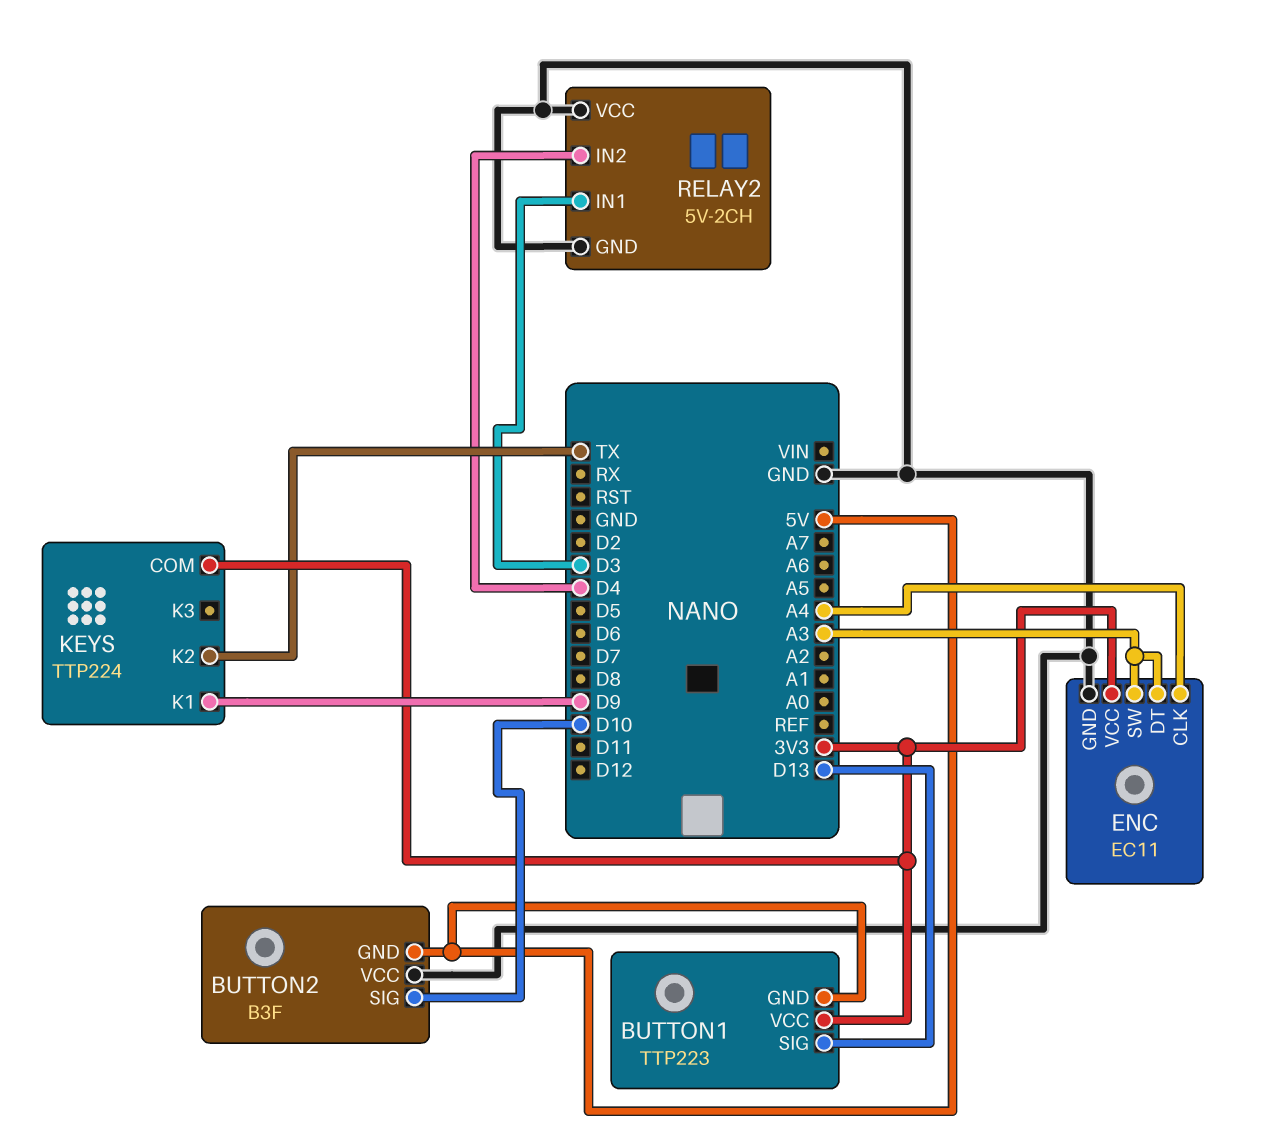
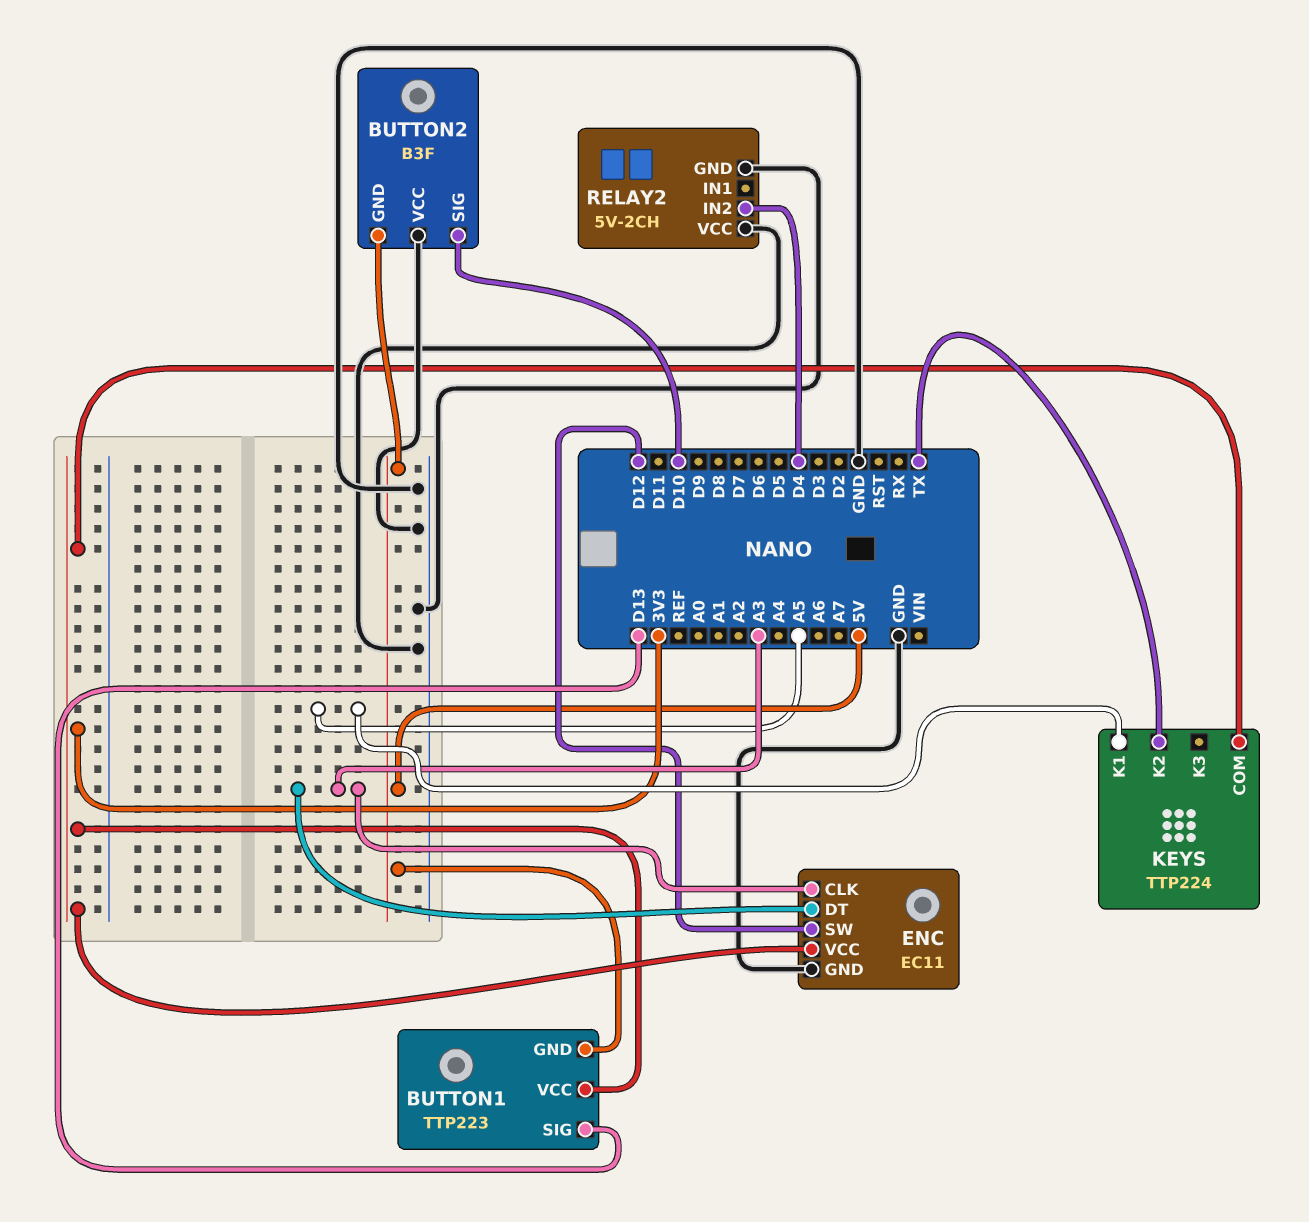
ENC pin CLK: A4 -> A3
ENC pin SW: A3 -> D12
KEYS pin K1: D9 -> A5
RELAY2 pin IN1: D3 -> none

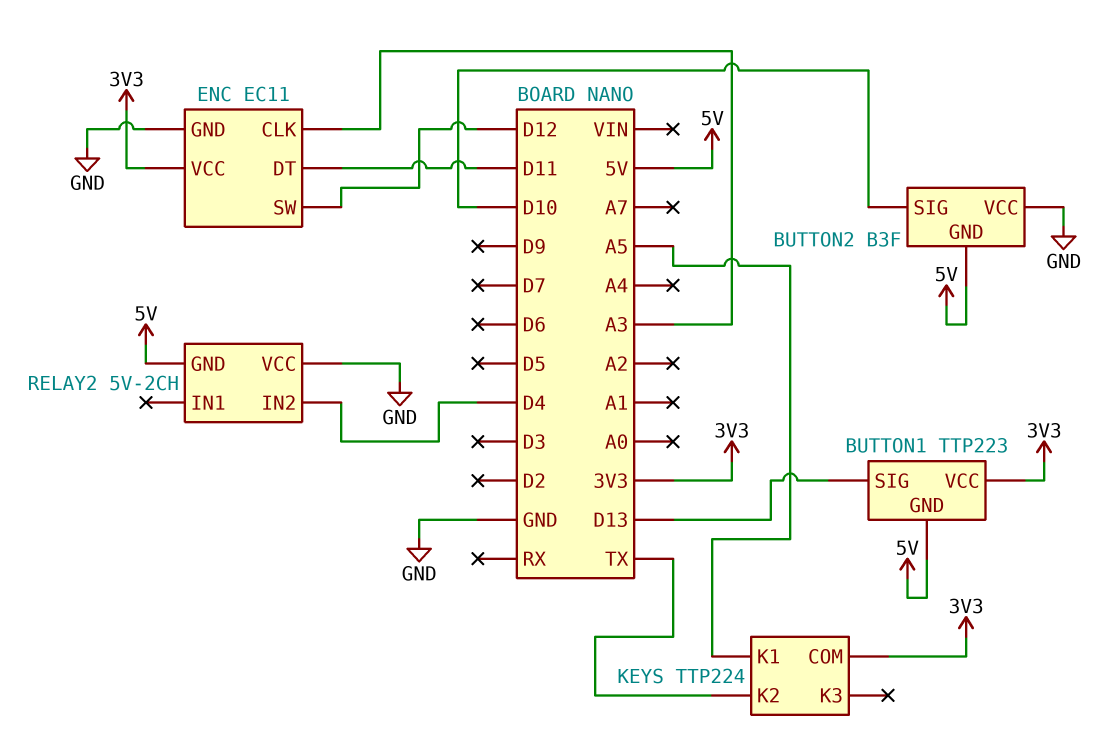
ENC pin DT: A3 -> D11
RELAY2 pin GND: GND -> 5V

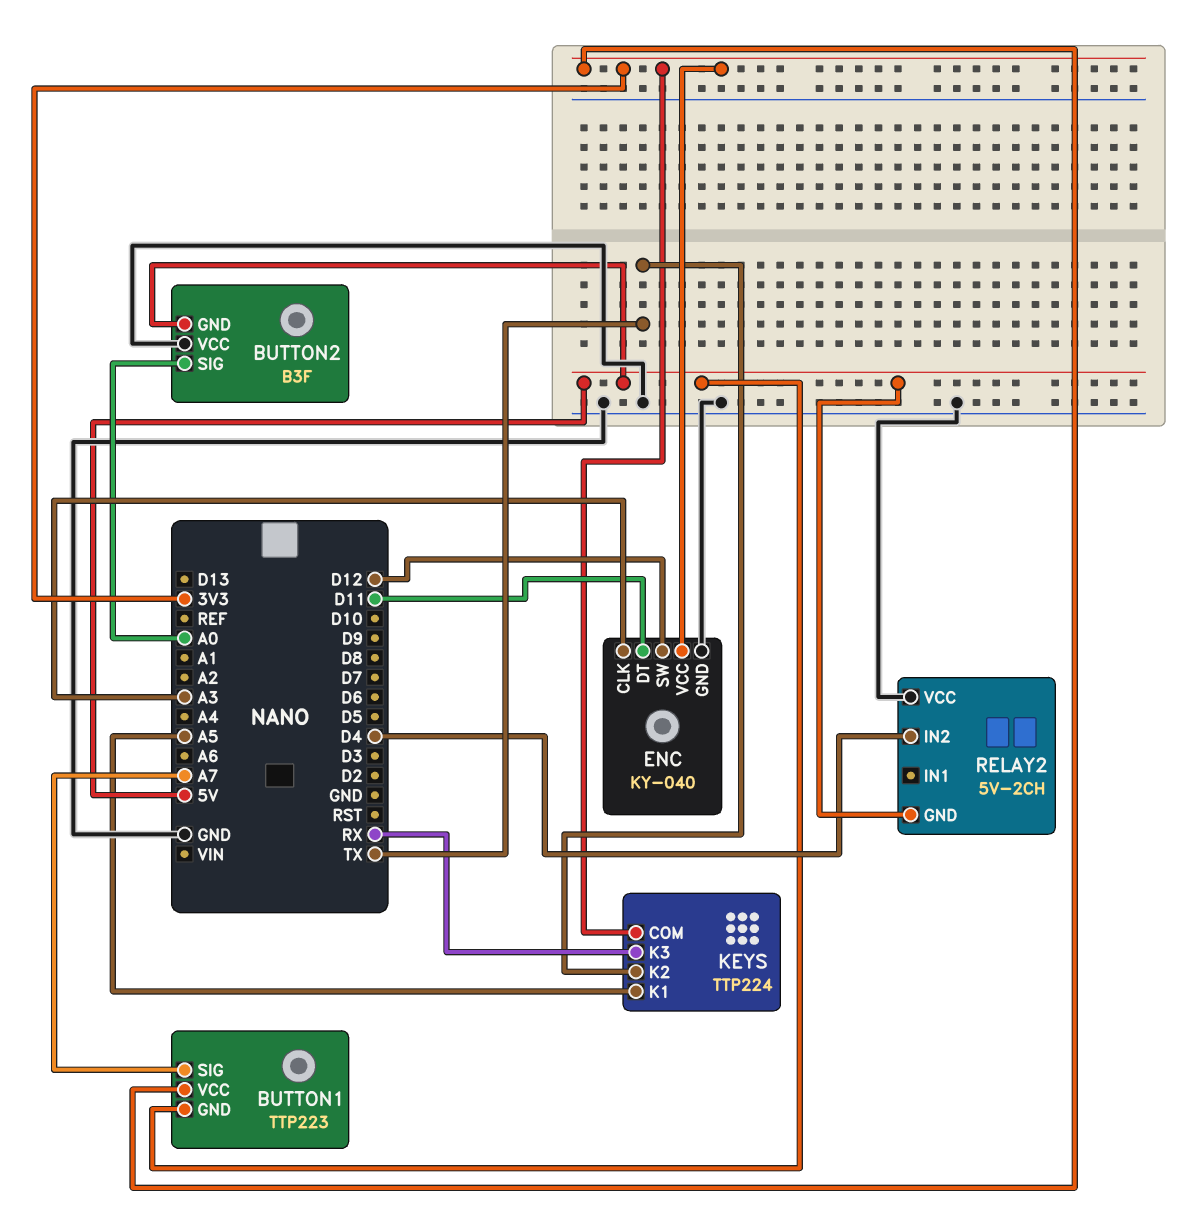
BUTTON1 pin SIG: D13 -> A7
BUTTON2 pin SIG: D10 -> A0
ENC: EC11 -> KY-040
KEYS pin K3: none -> RX

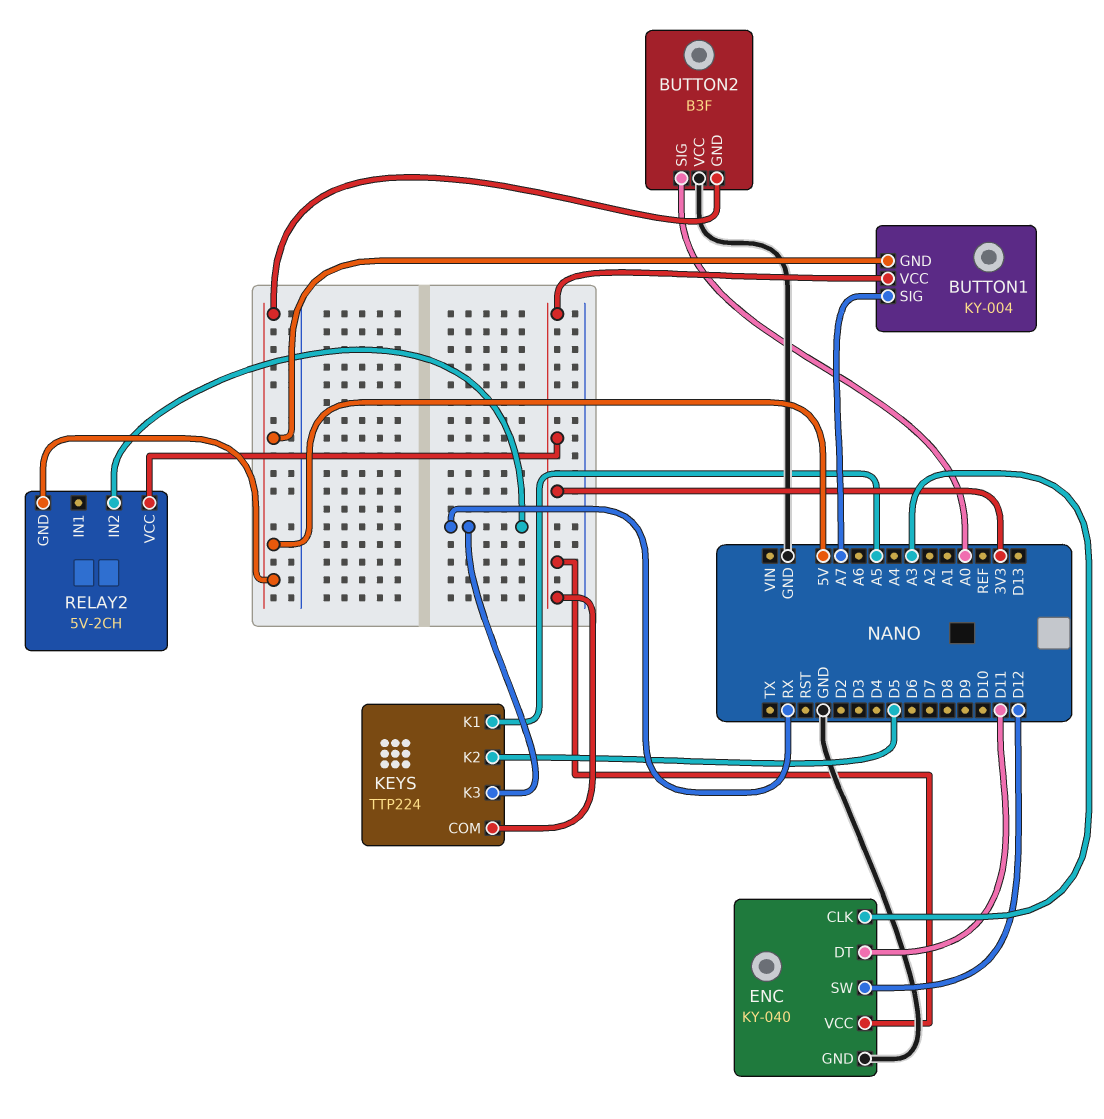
BUTTON1: TTP223 -> KY-004
KEYS pin K2: TX -> D5
RELAY2 pin IN2: D4 -> RX
RELAY2 pin VCC: GND -> 3V3

